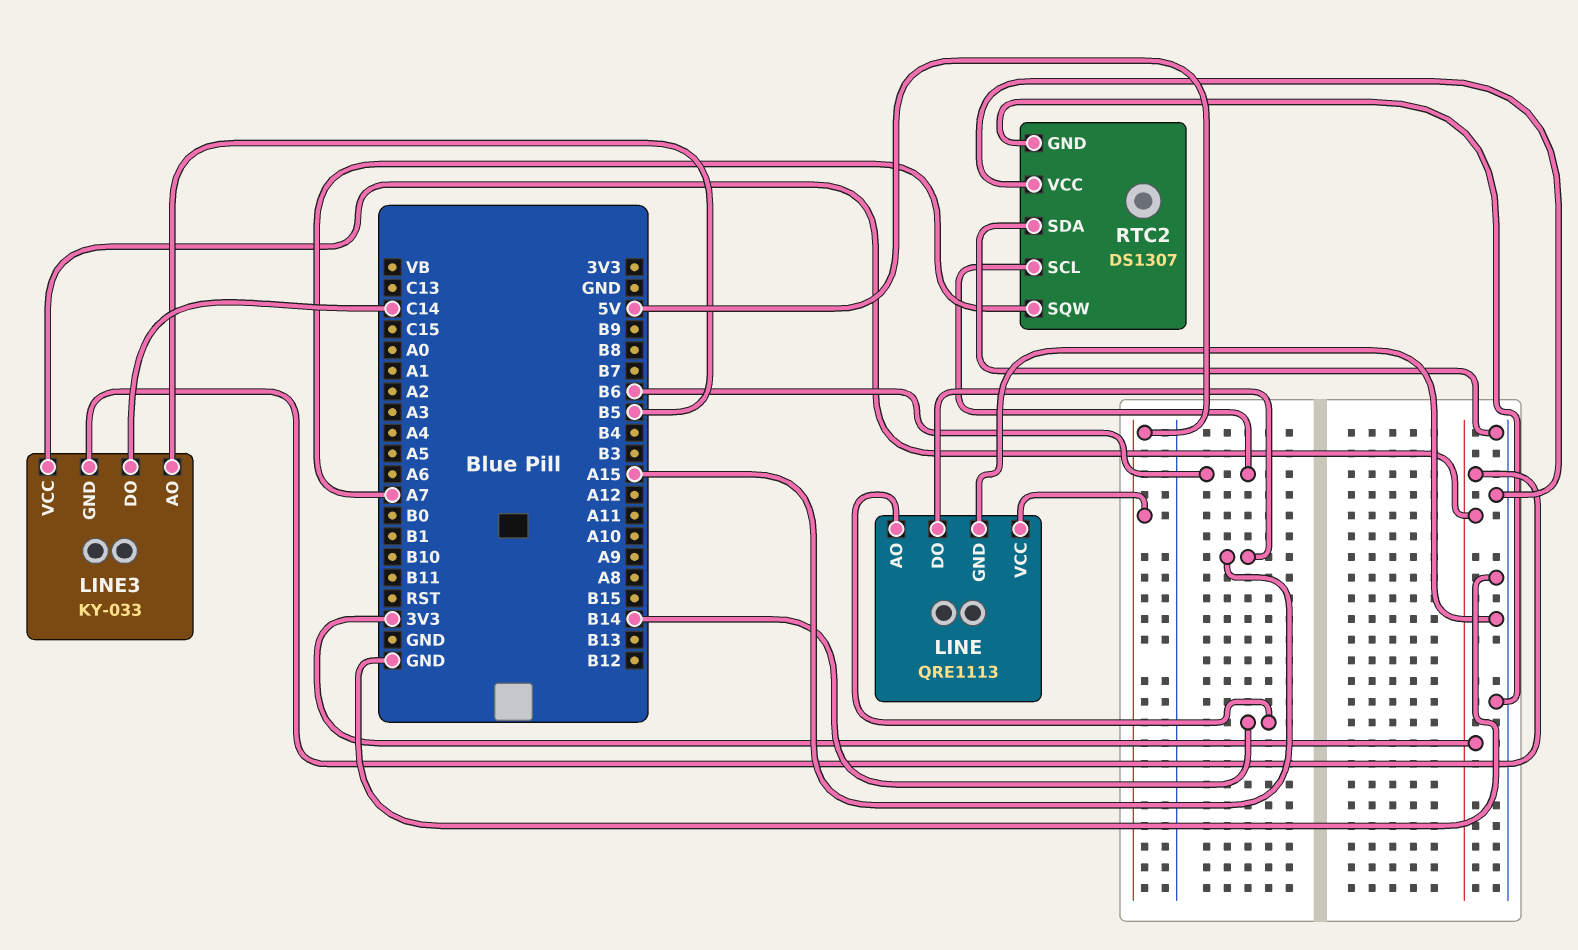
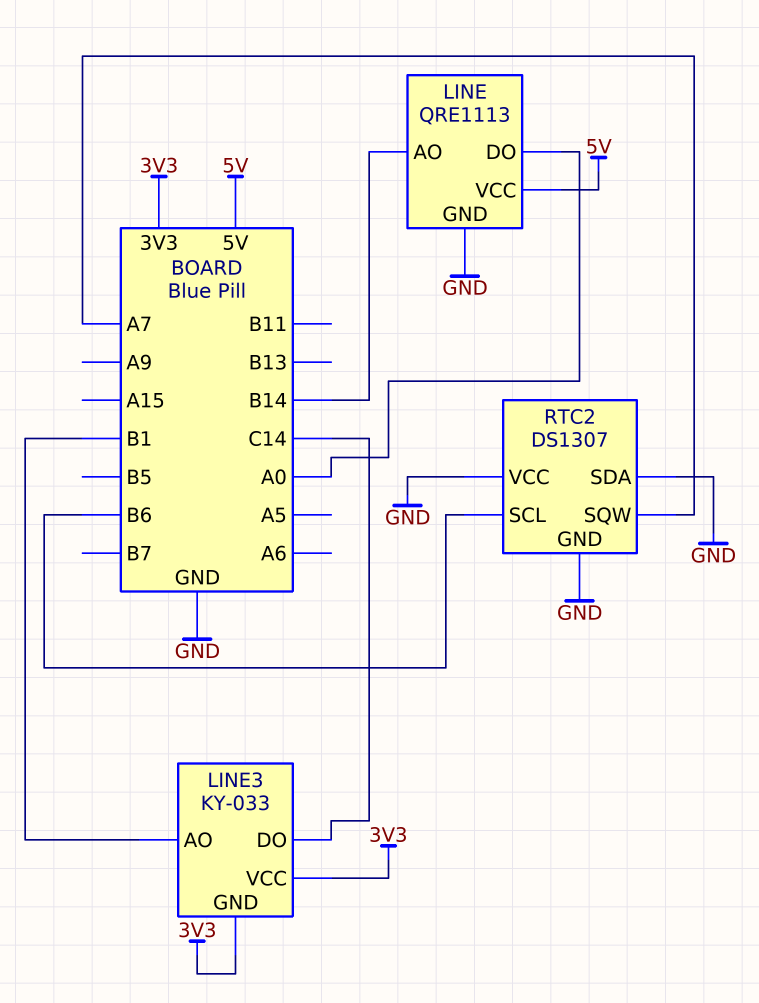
LINE pin DO: A15 -> A0
LINE3 pin AO: B5 -> B1

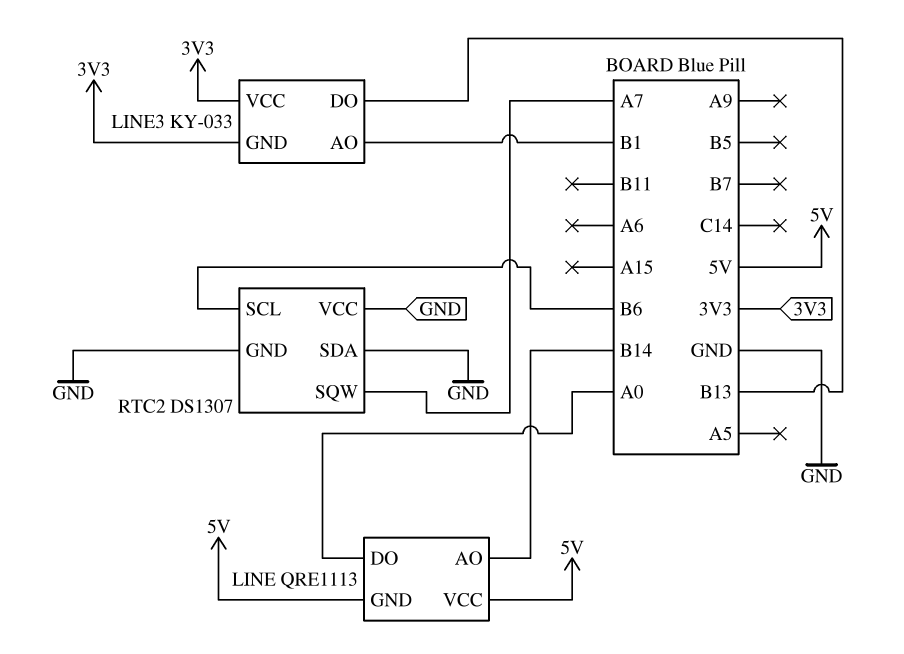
LINE pin GND: GND -> 5V
LINE3 pin DO: C14 -> B13

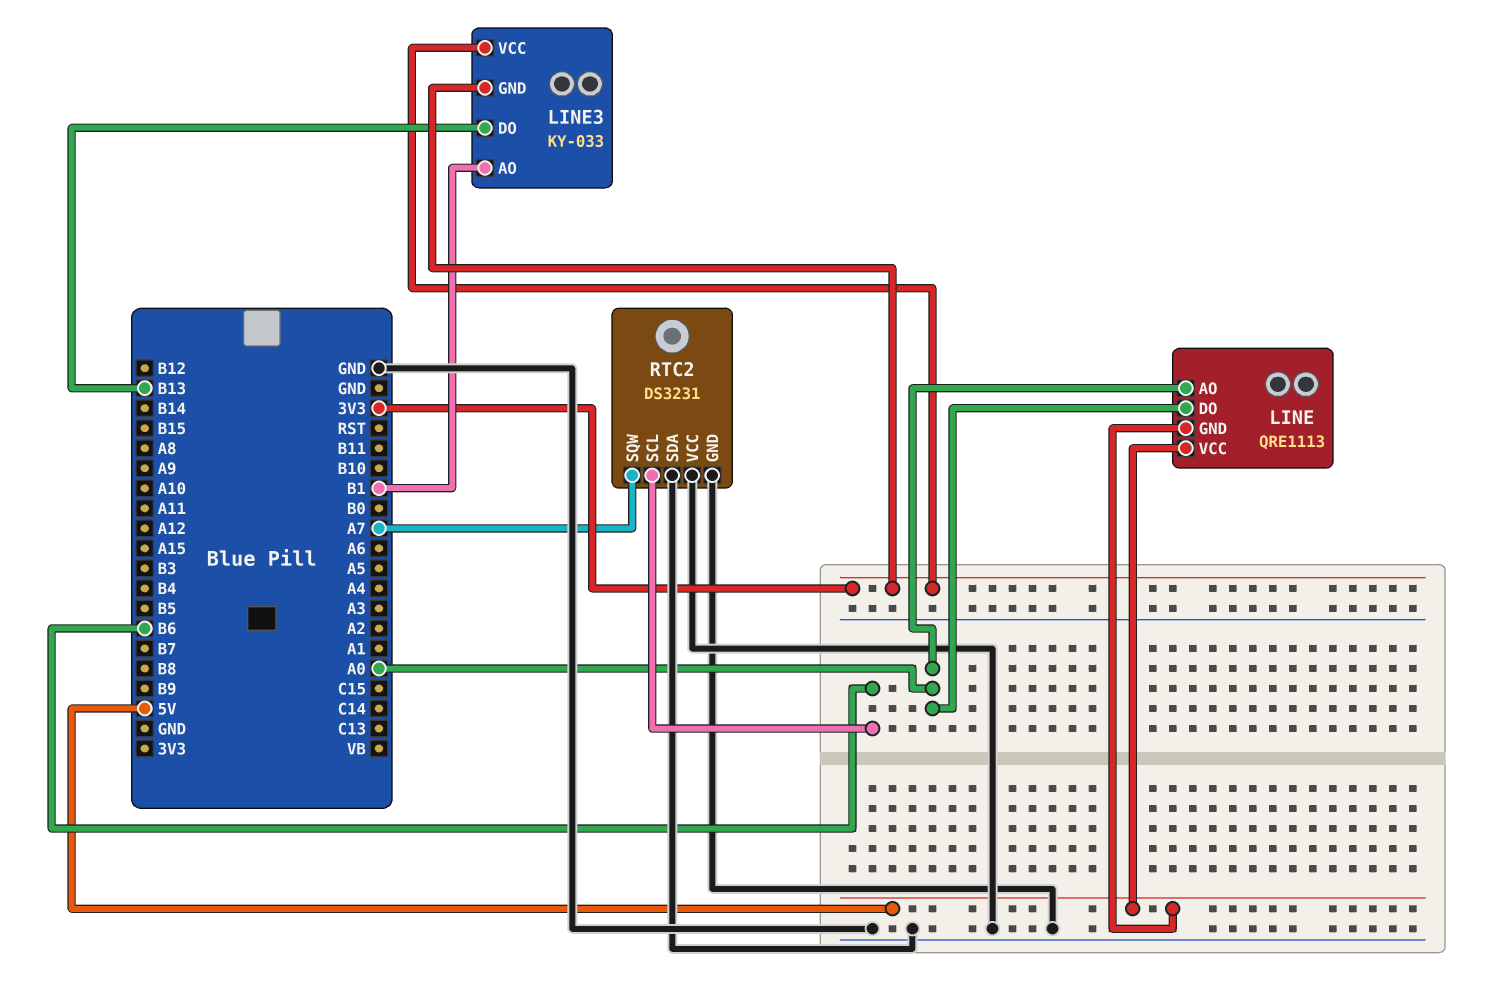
LINE pin AO: B14 -> A0
RTC2: DS1307 -> DS3231

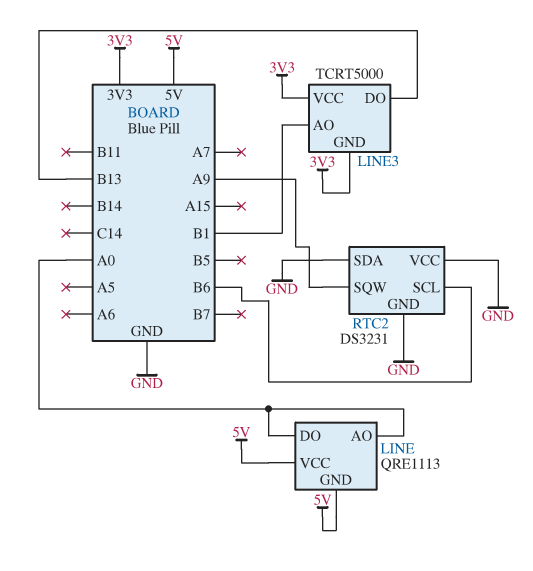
LINE3: KY-033 -> TCRT5000
RTC2 pin SQW: A7 -> A9

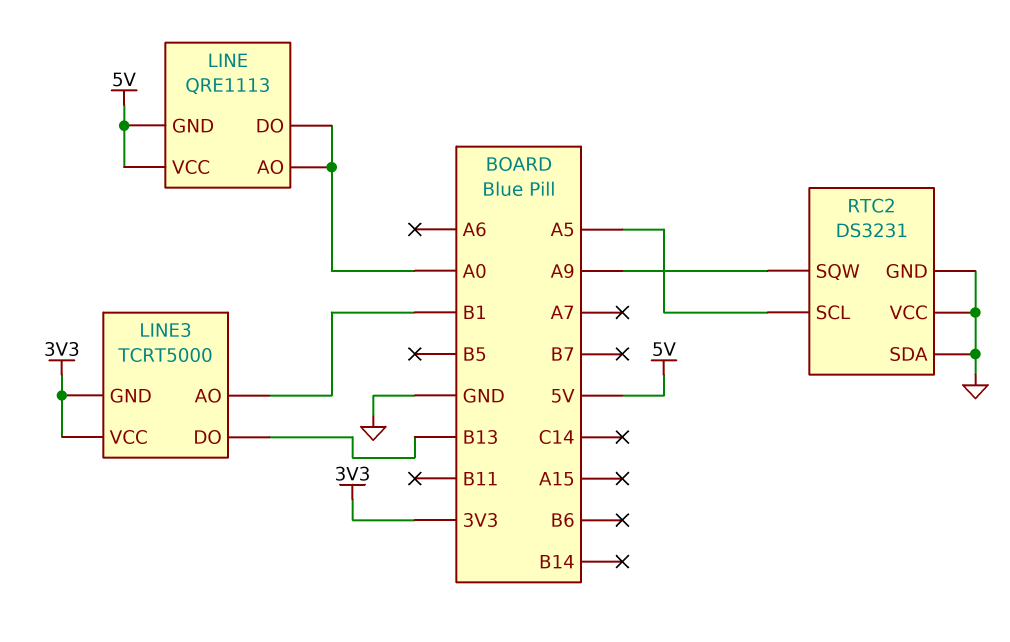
RTC2 pin SCL: B6 -> A5

